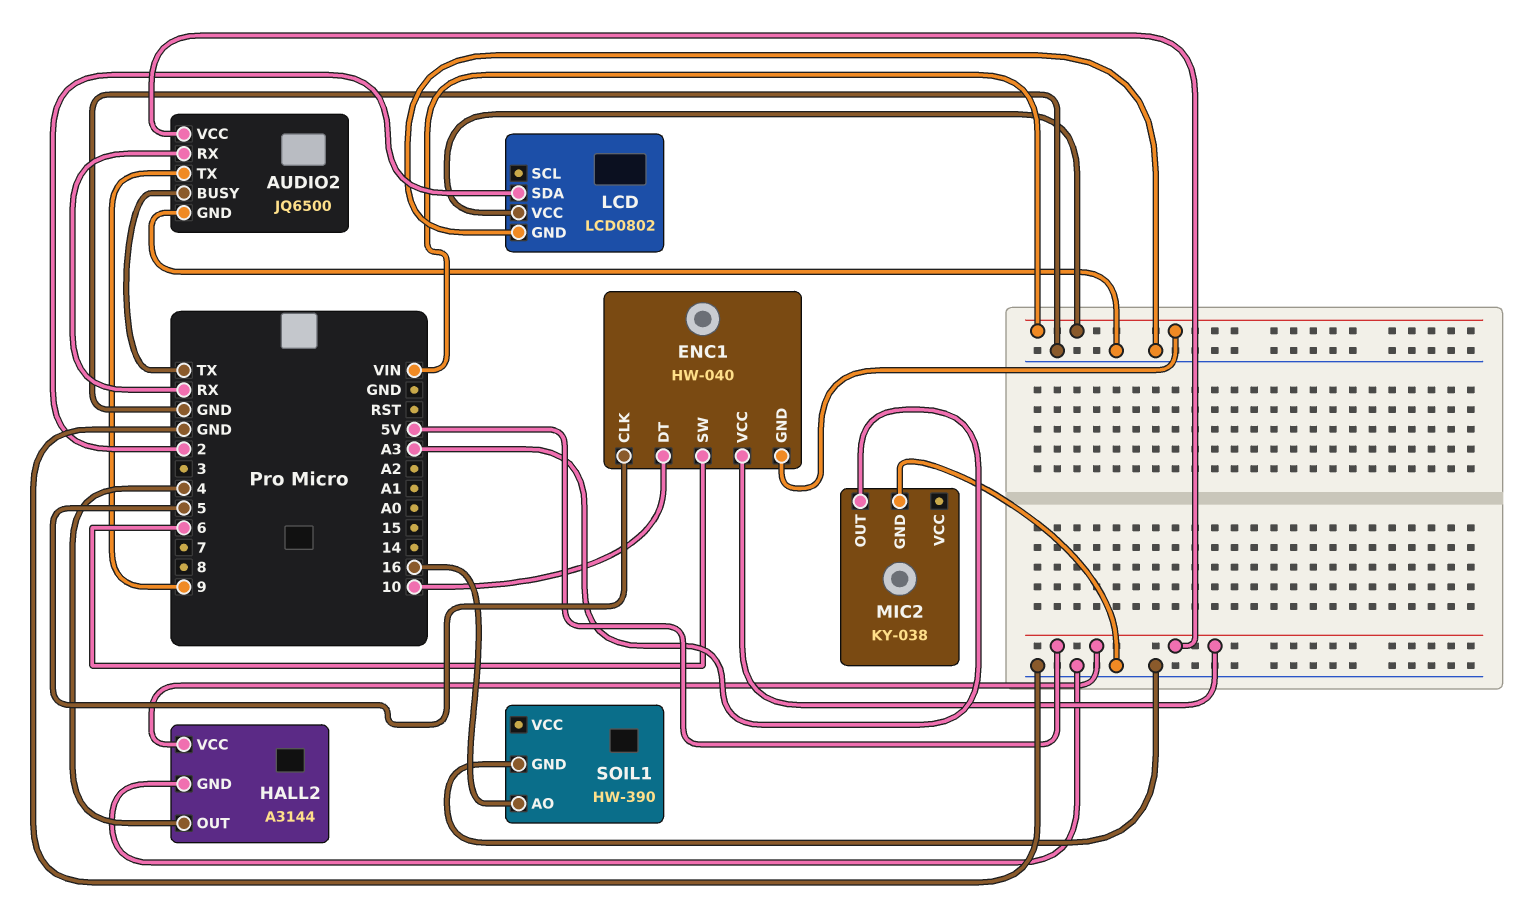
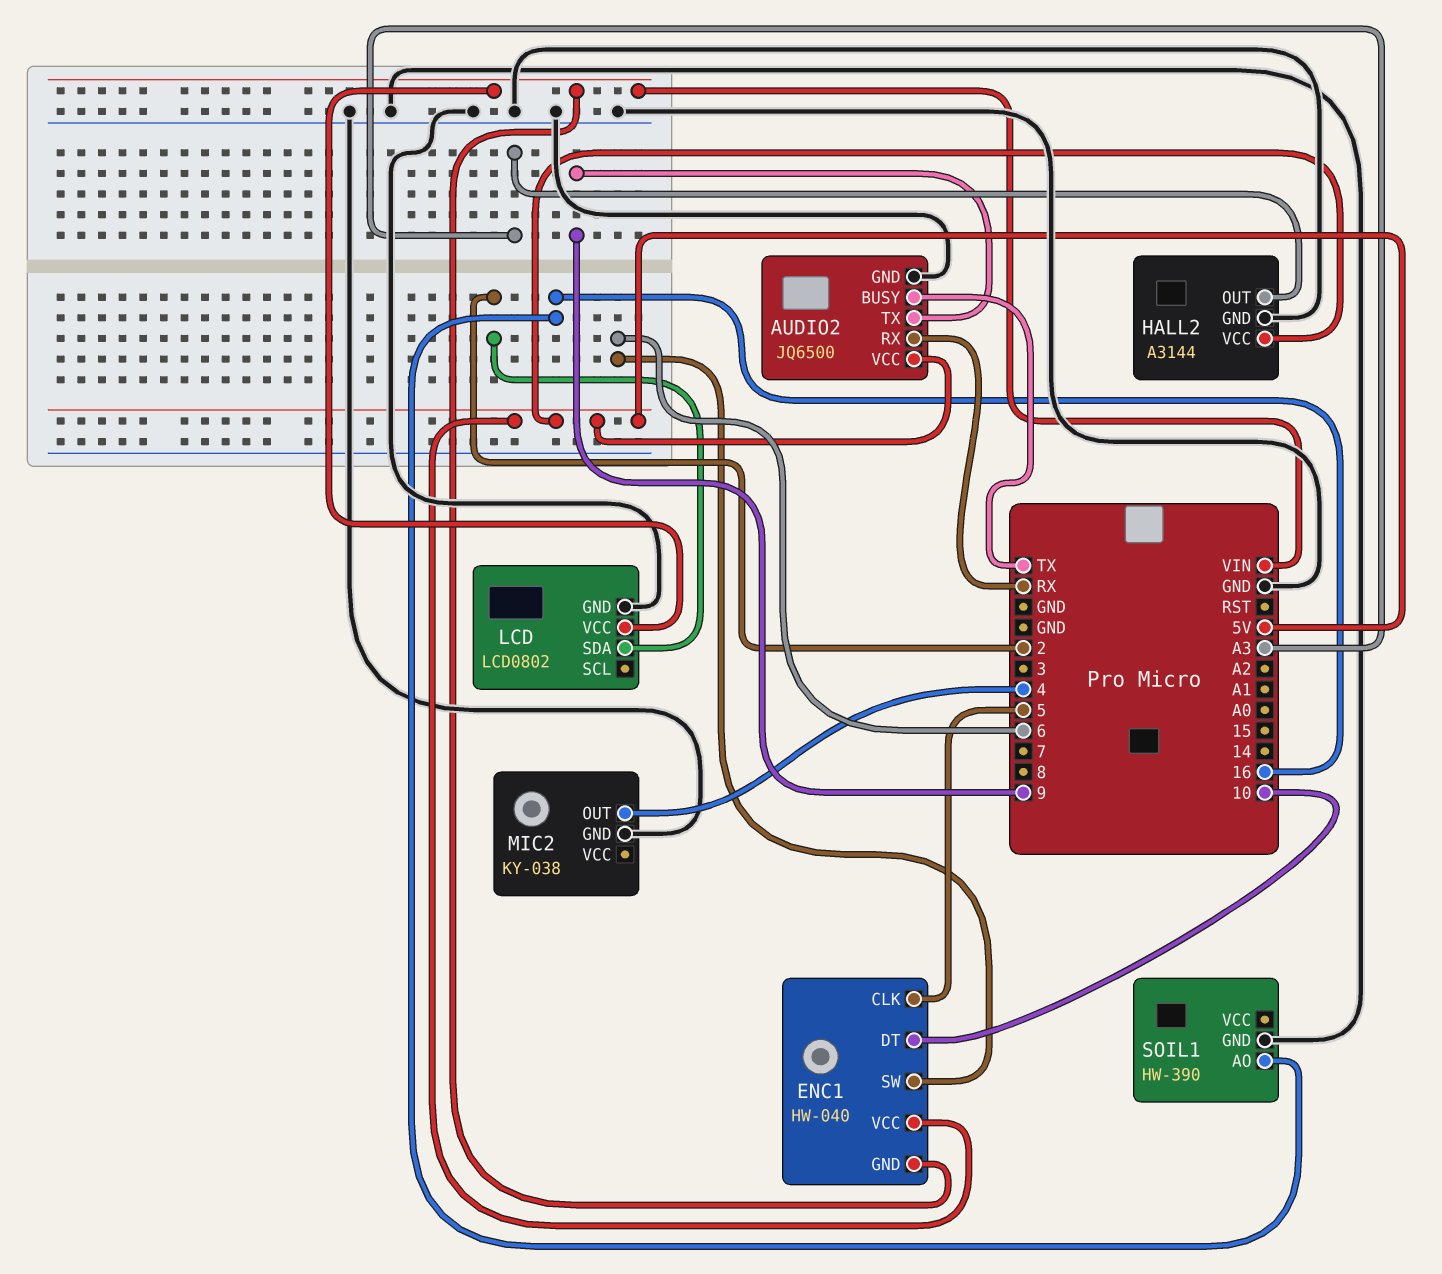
HALL2 pin OUT: 4 -> A3
MIC2 pin OUT: A3 -> 4

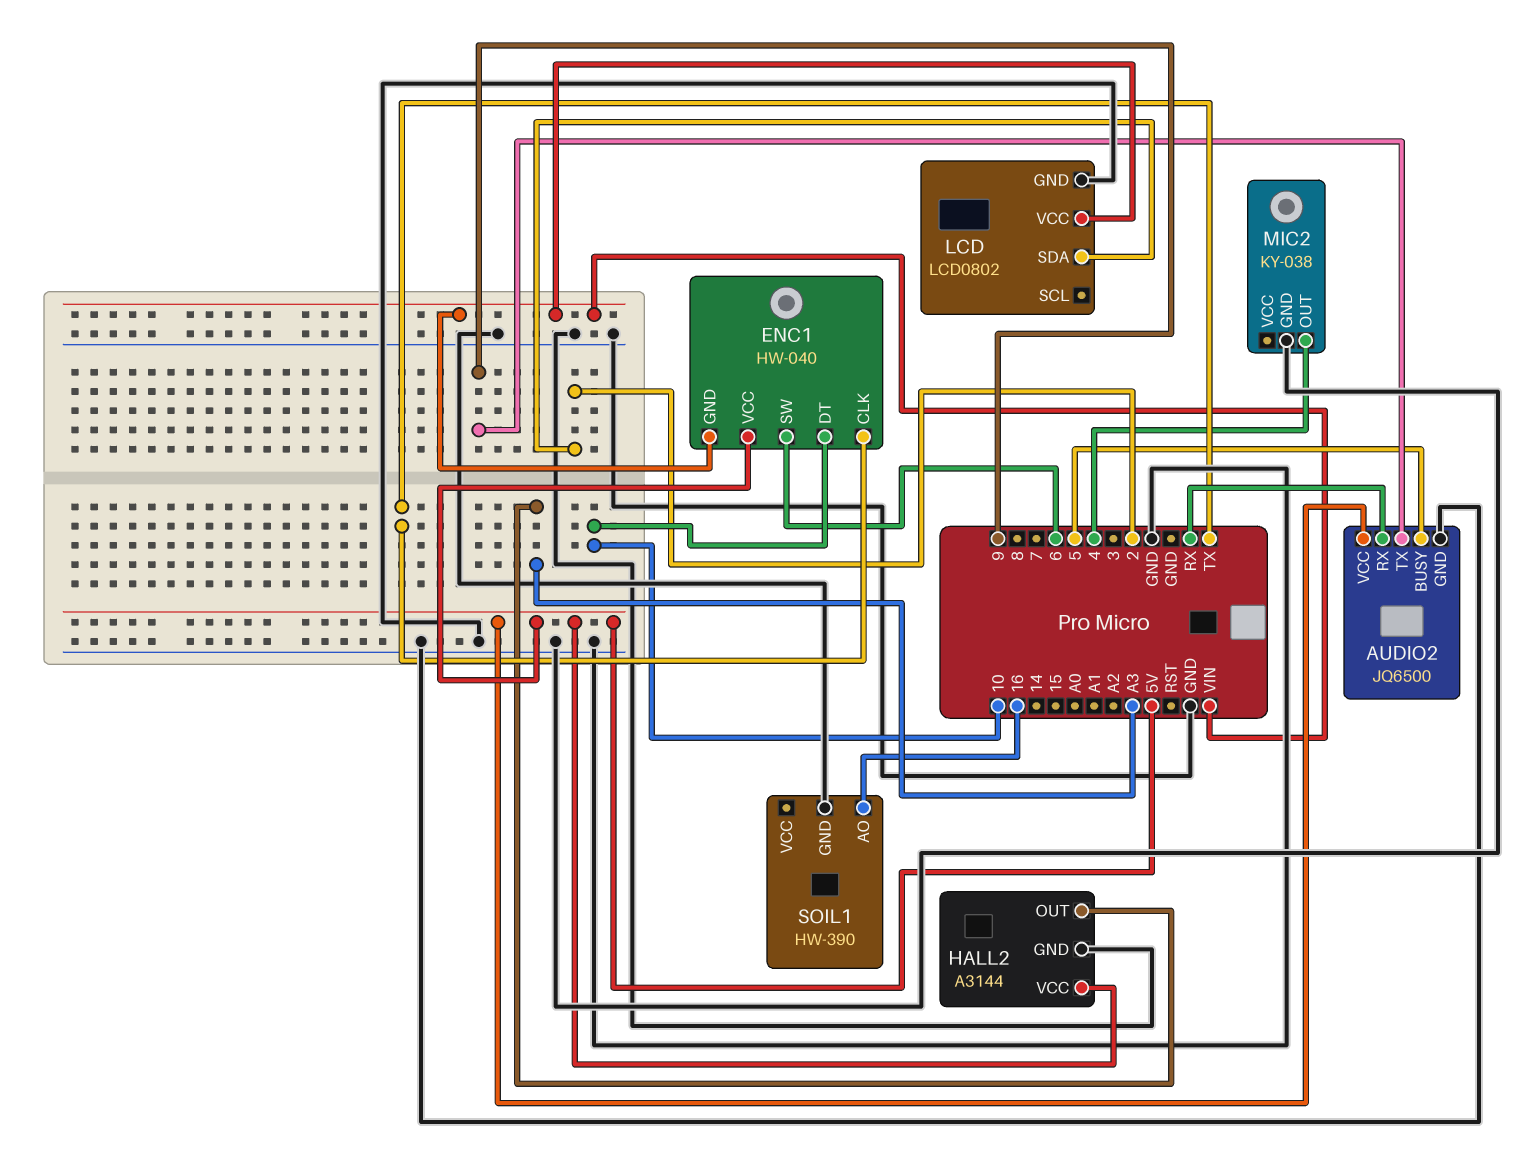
AUDIO2 pin BUSY: TX -> 5
ENC1 pin CLK: 5 -> TX

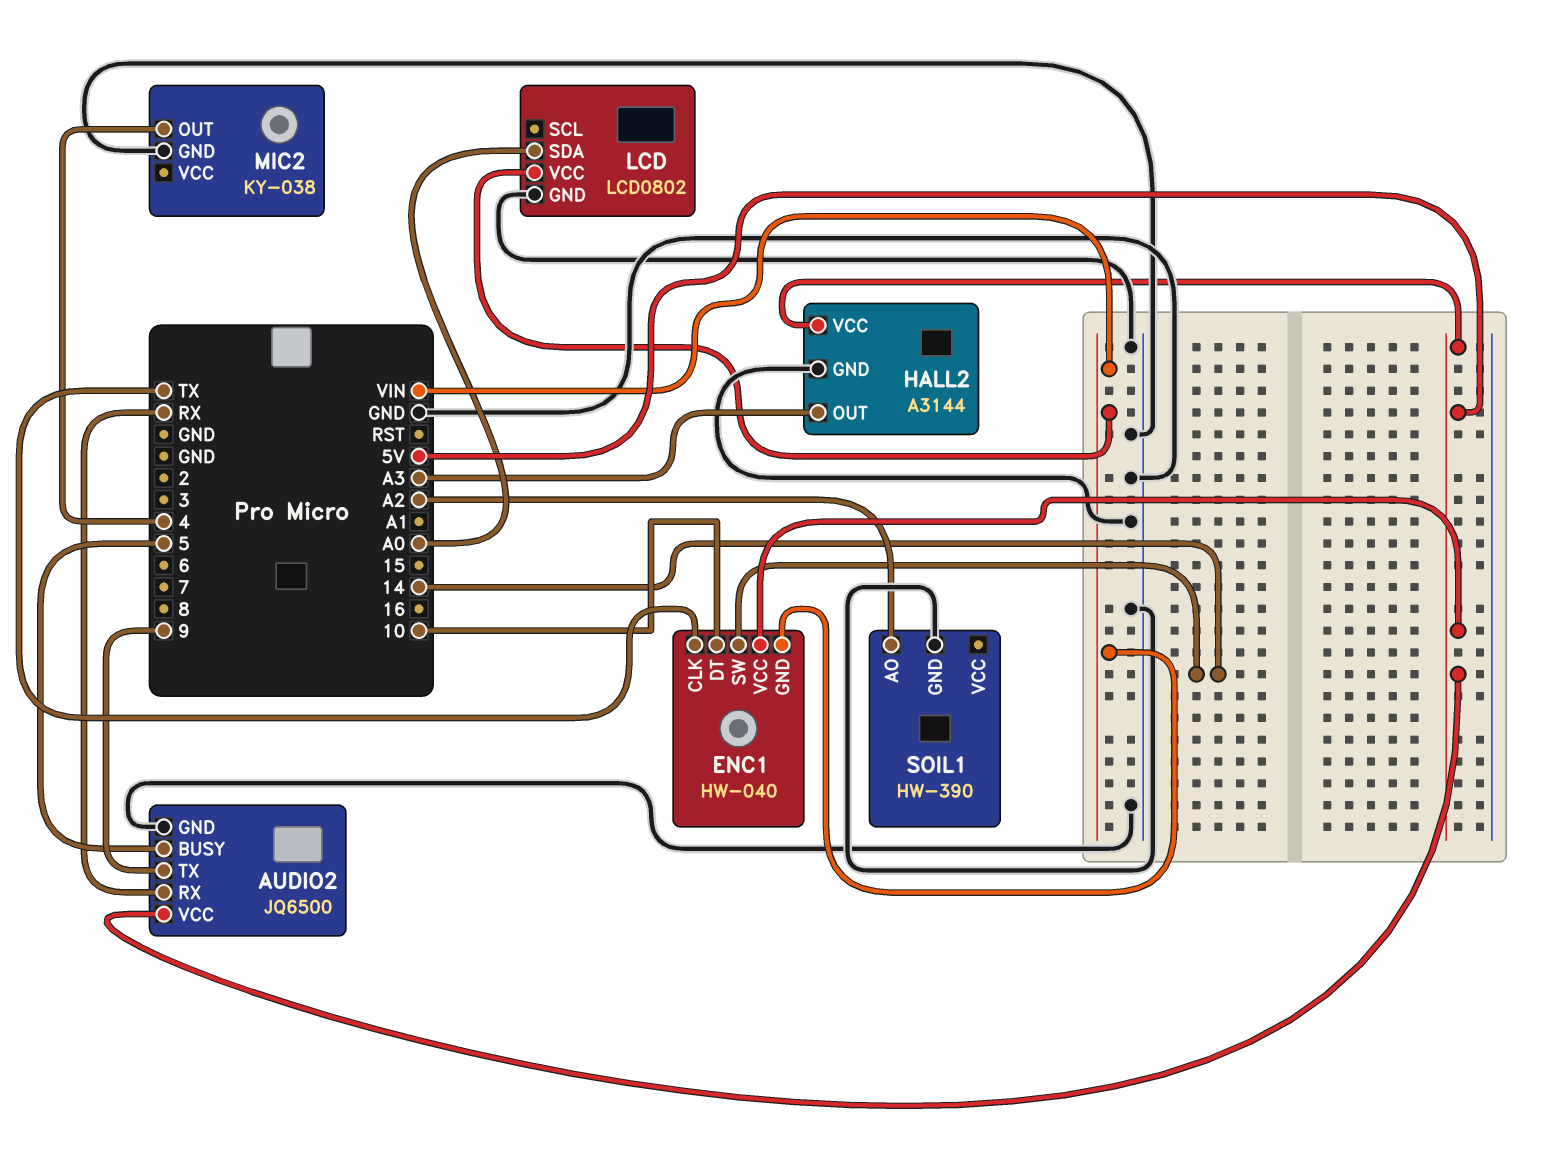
ENC1 pin SW: 6 -> 14
LCD pin SDA: 2 -> A0
SOIL1 pin AO: 16 -> A2

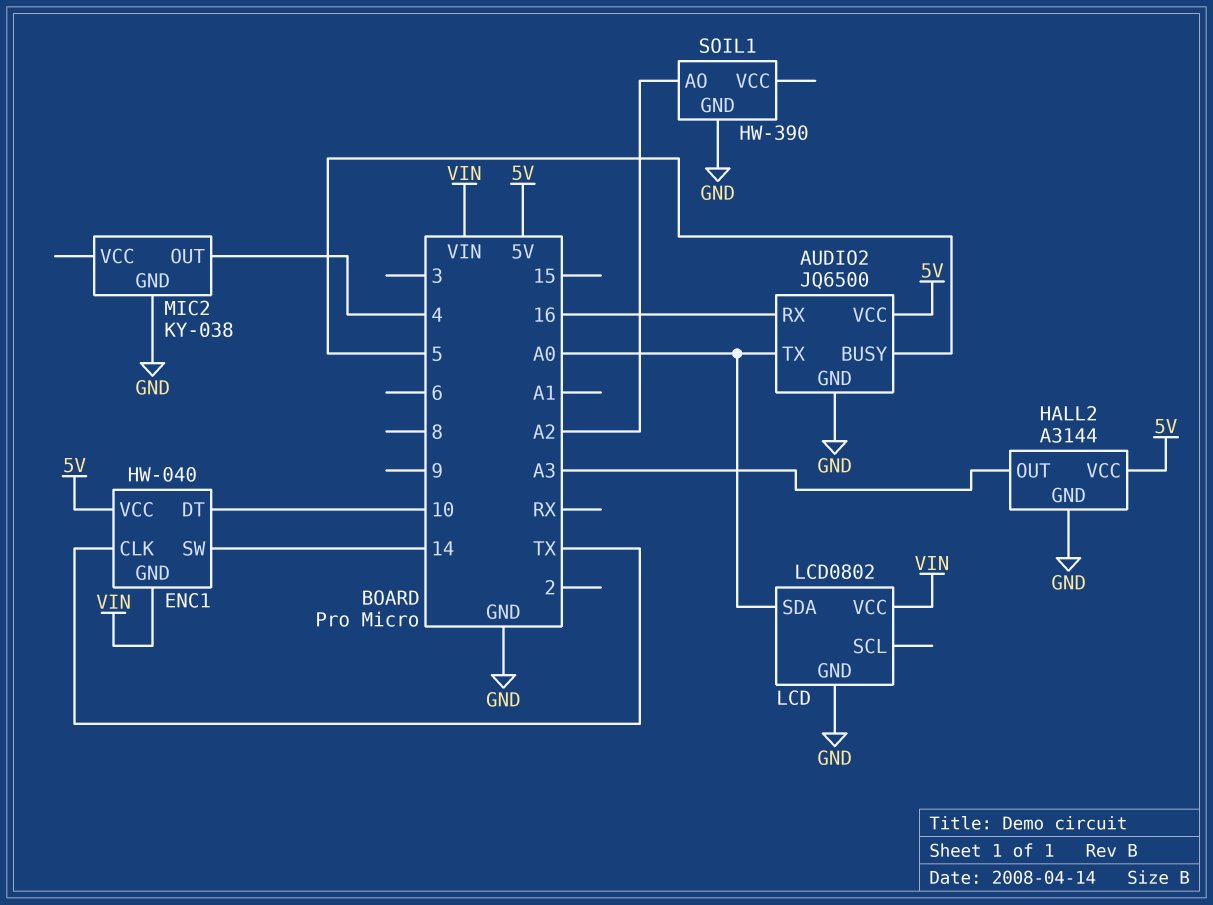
AUDIO2 pin RX: RX -> 16
AUDIO2 pin TX: 9 -> A0

